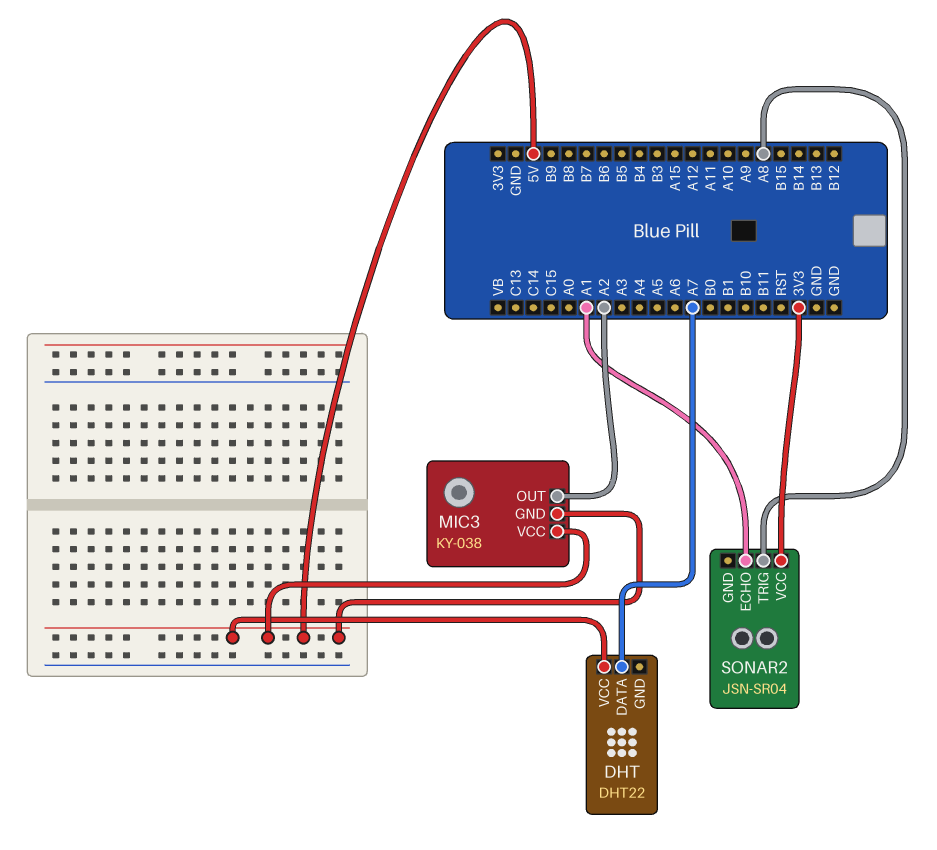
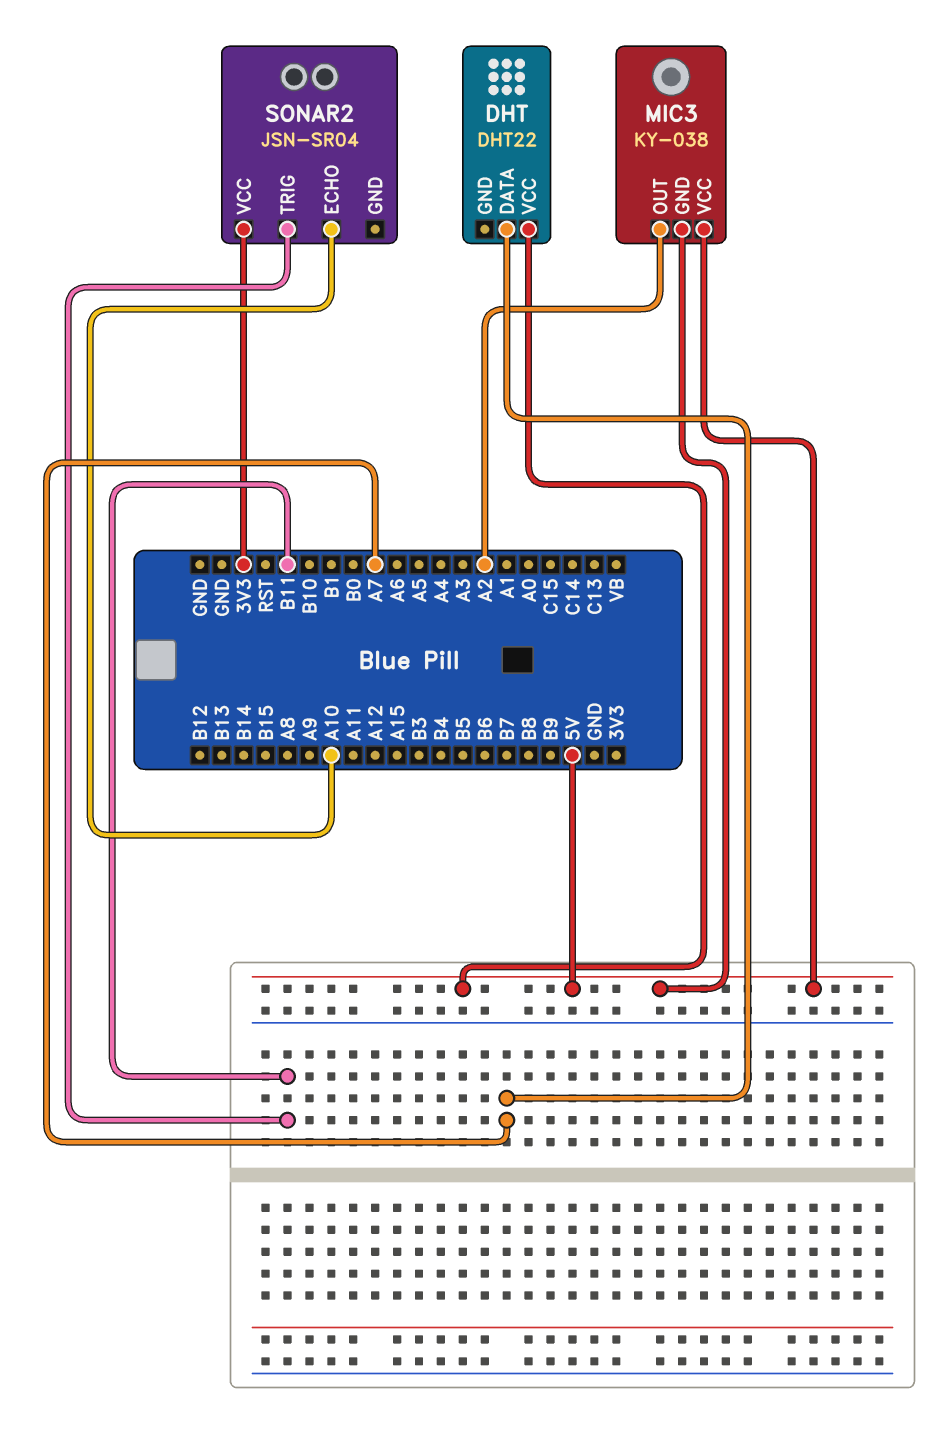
SONAR2 pin ECHO: A1 -> A10
SONAR2 pin TRIG: A8 -> B11

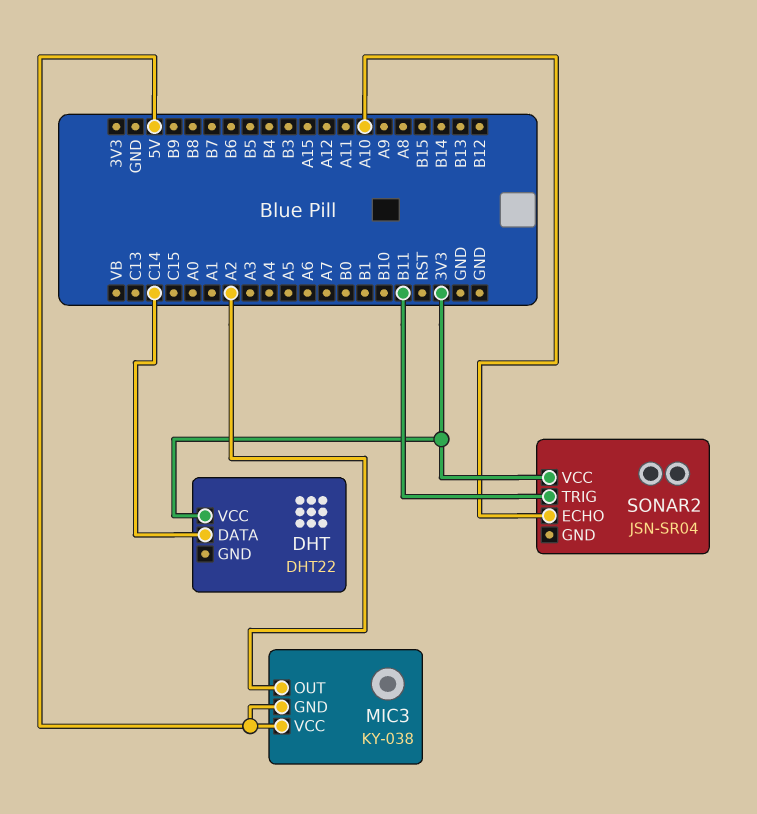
DHT pin DATA: A7 -> C14
DHT pin VCC: 5V -> 3V3

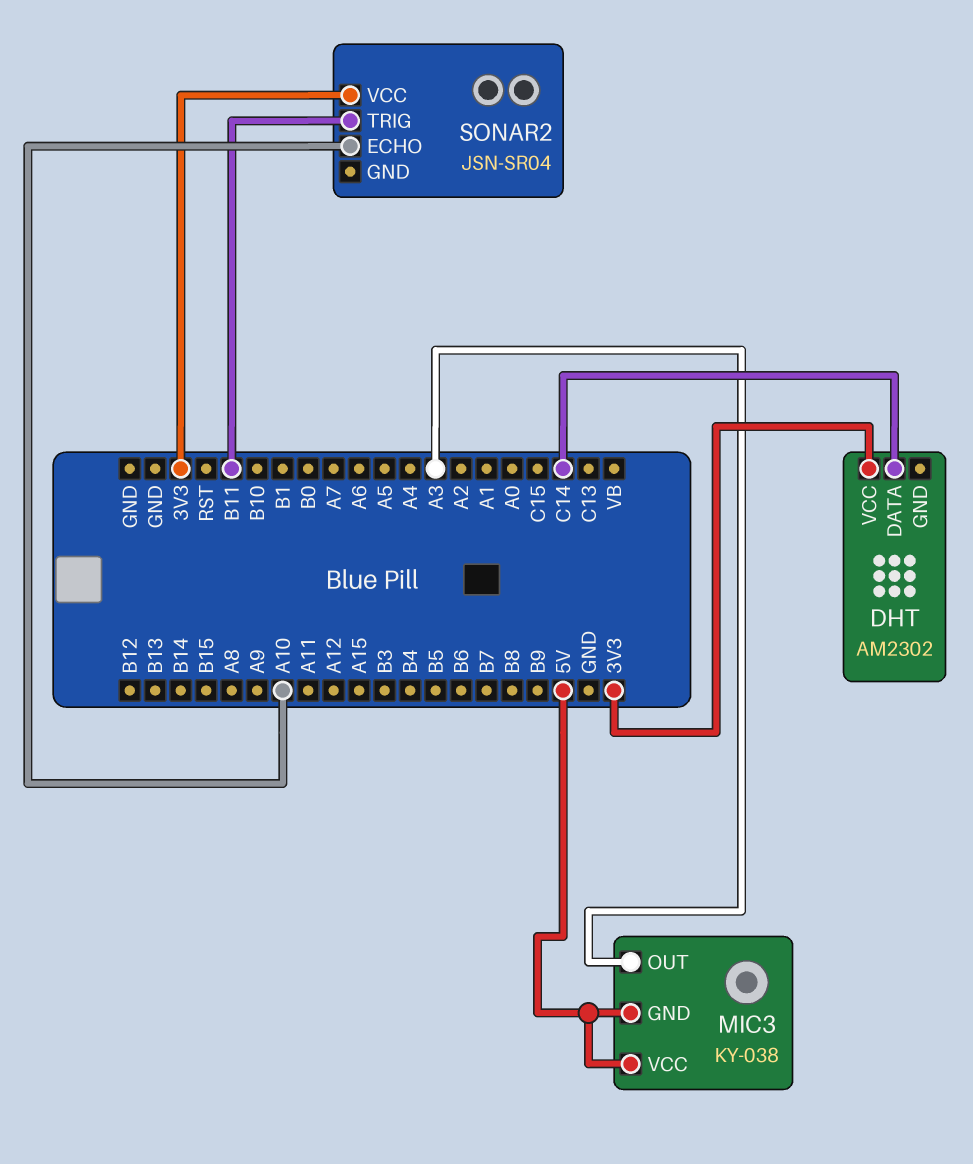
DHT: DHT22 -> AM2302
MIC3 pin OUT: A2 -> A3

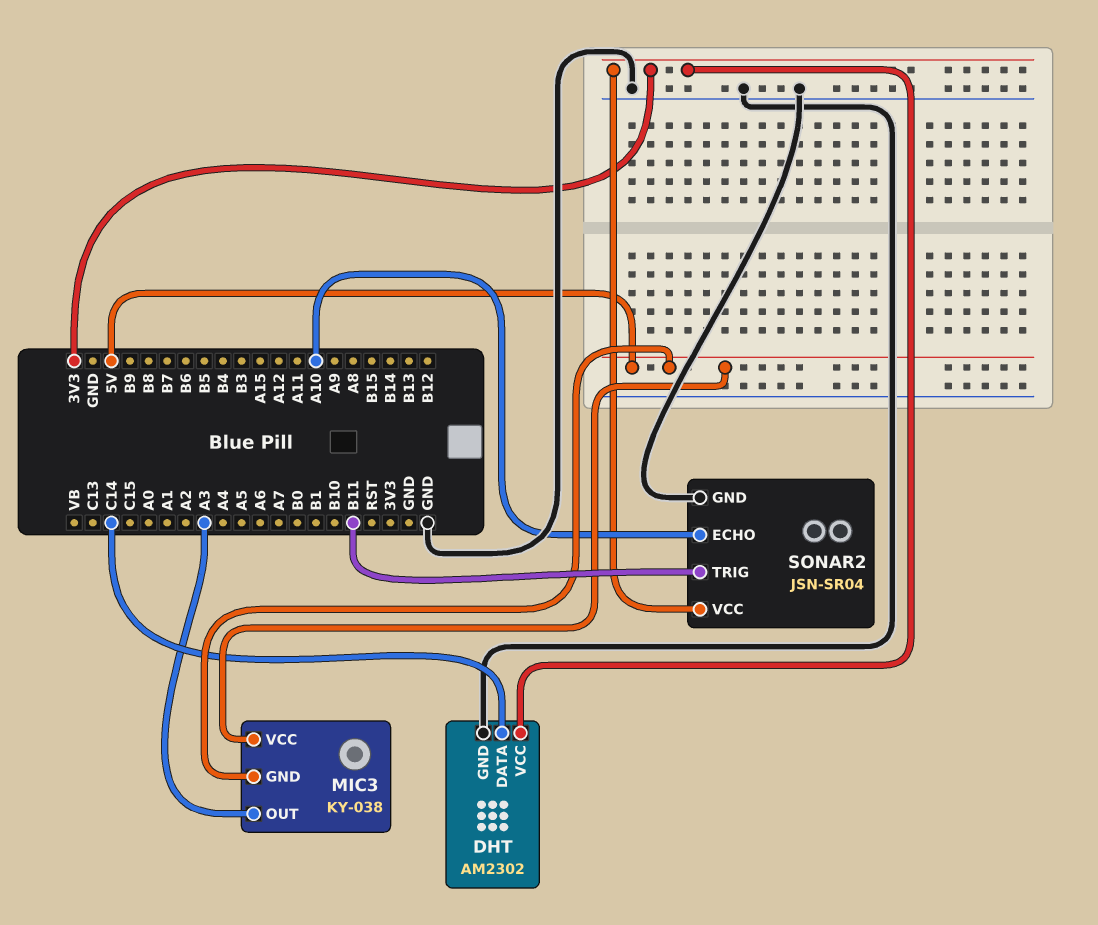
DHT pin GND: none -> GND
SONAR2 pin GND: none -> GND

